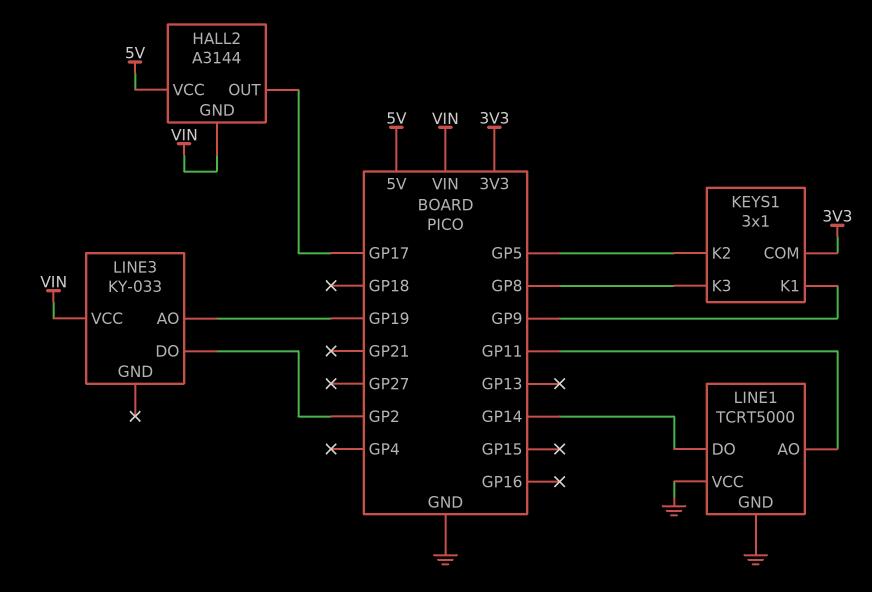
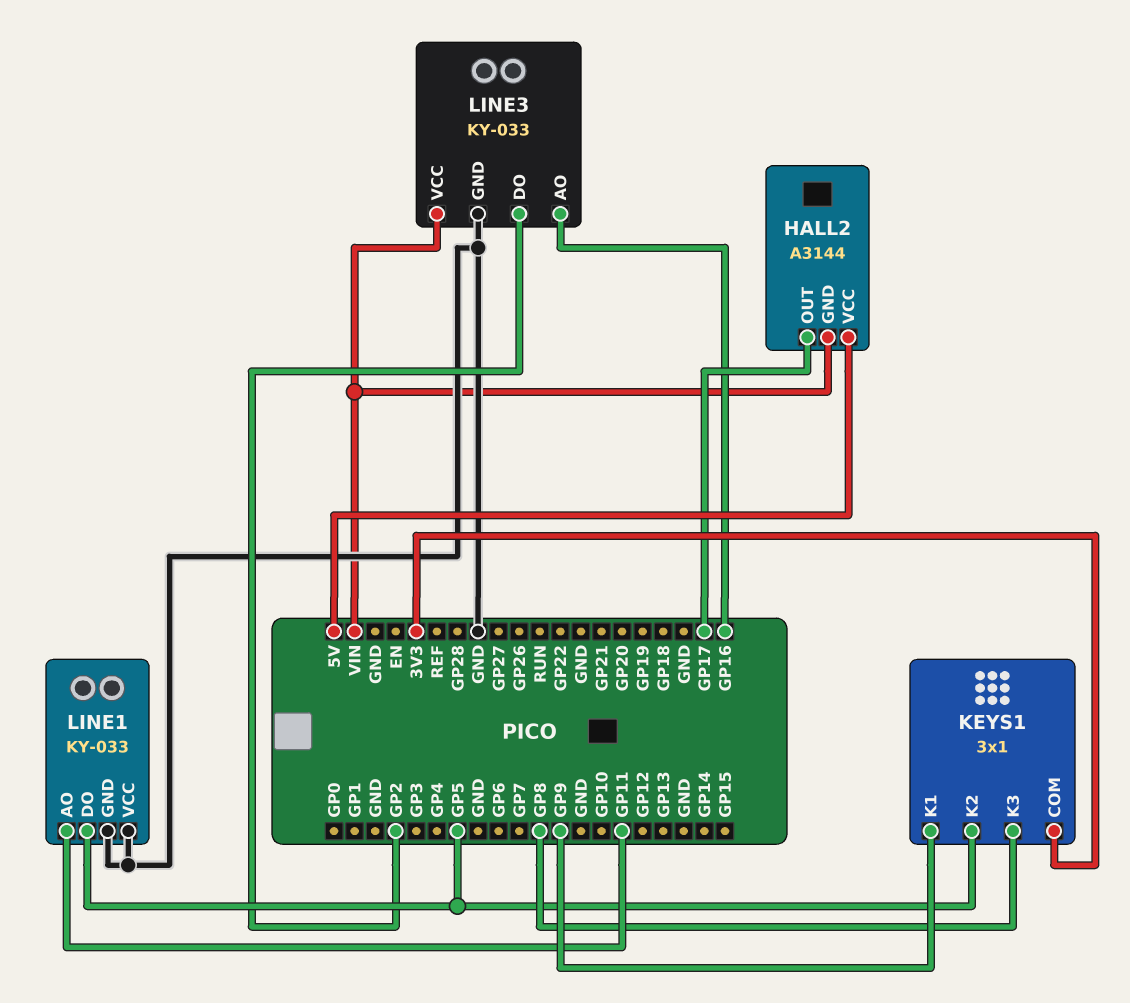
LINE1: TCRT5000 -> KY-033
LINE1 pin DO: GP14 -> GP5
LINE3 pin AO: GP19 -> GP16
LINE3 pin GND: none -> GND

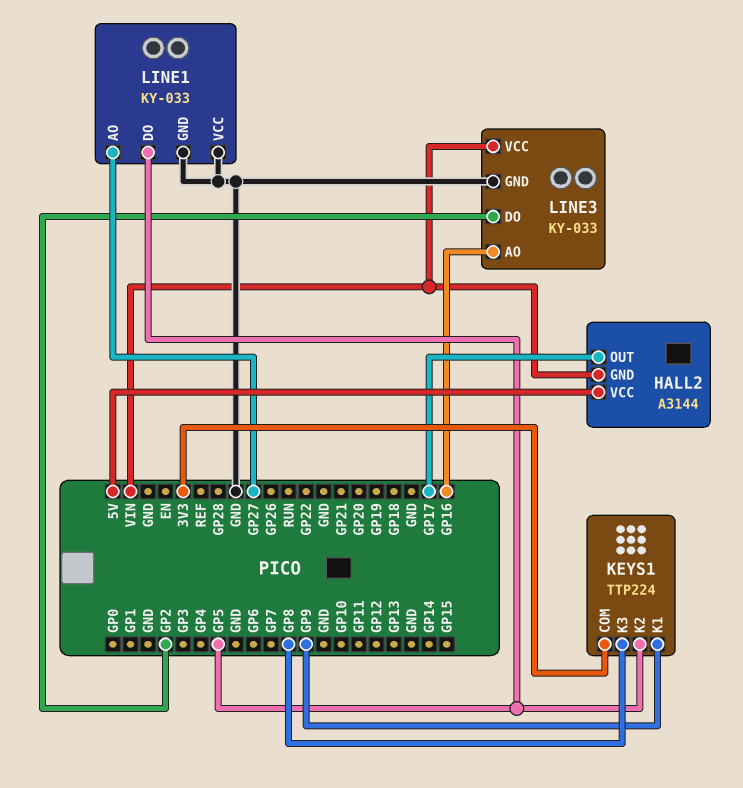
KEYS1: 3x1 -> TTP224
LINE1 pin AO: GP11 -> GP27

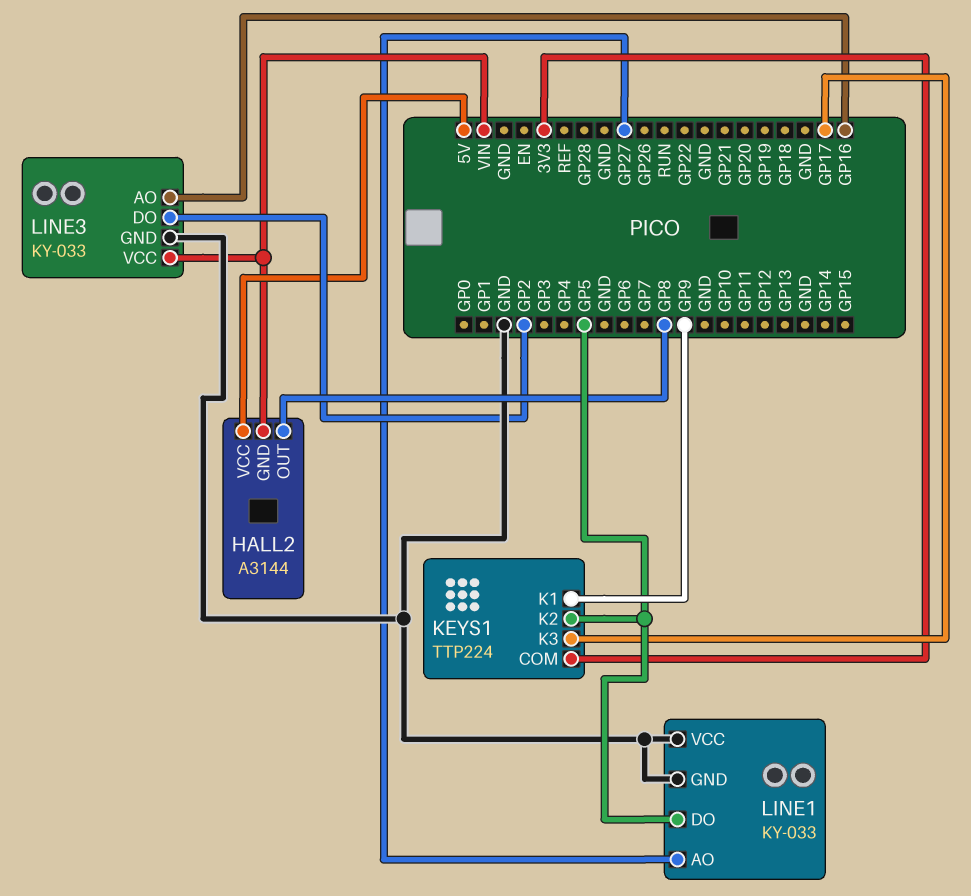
HALL2 pin OUT: GP17 -> GP8
KEYS1 pin K3: GP8 -> GP17

